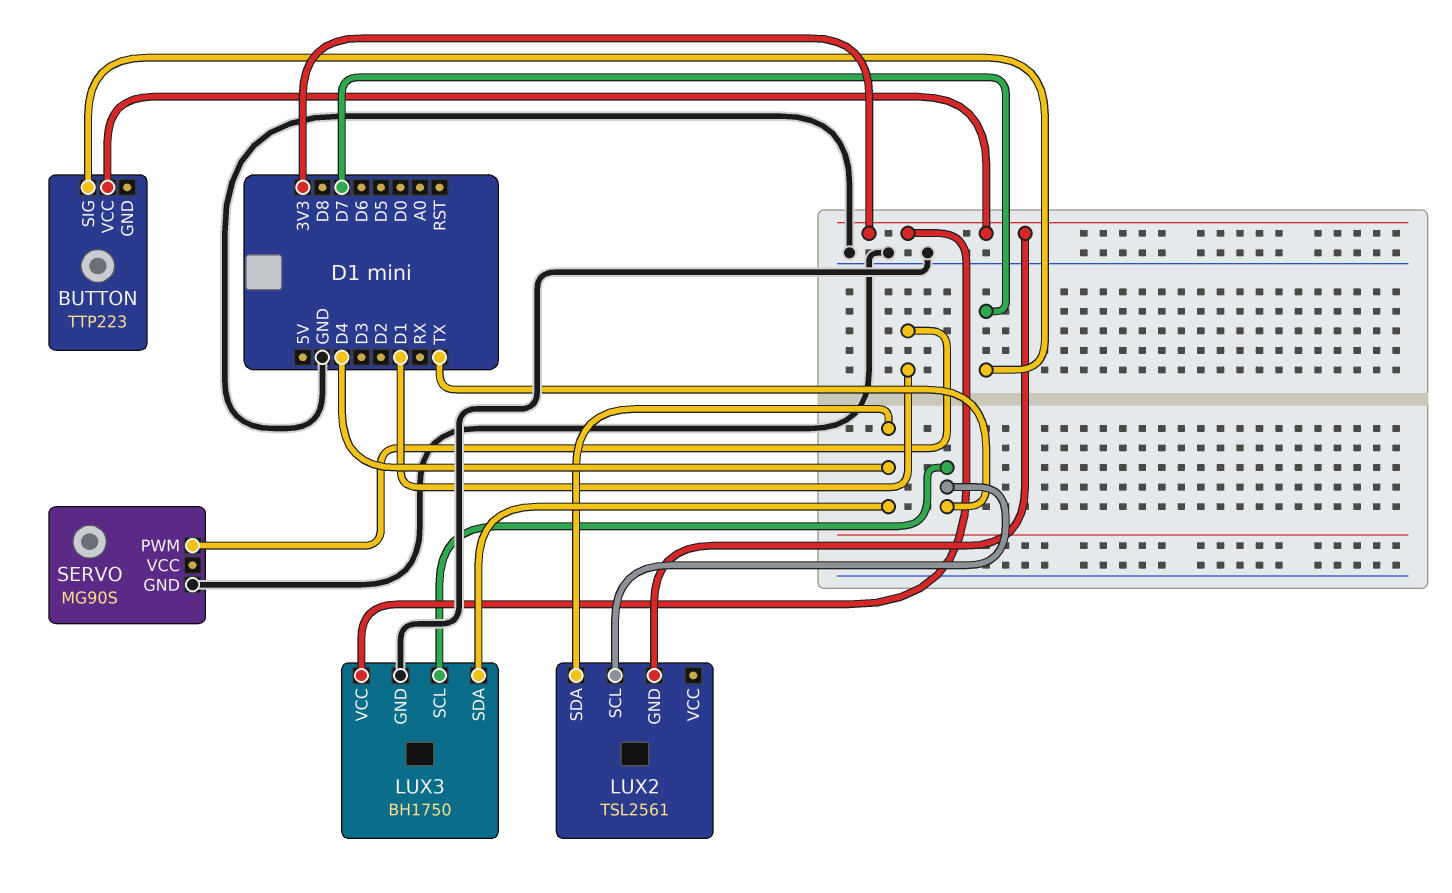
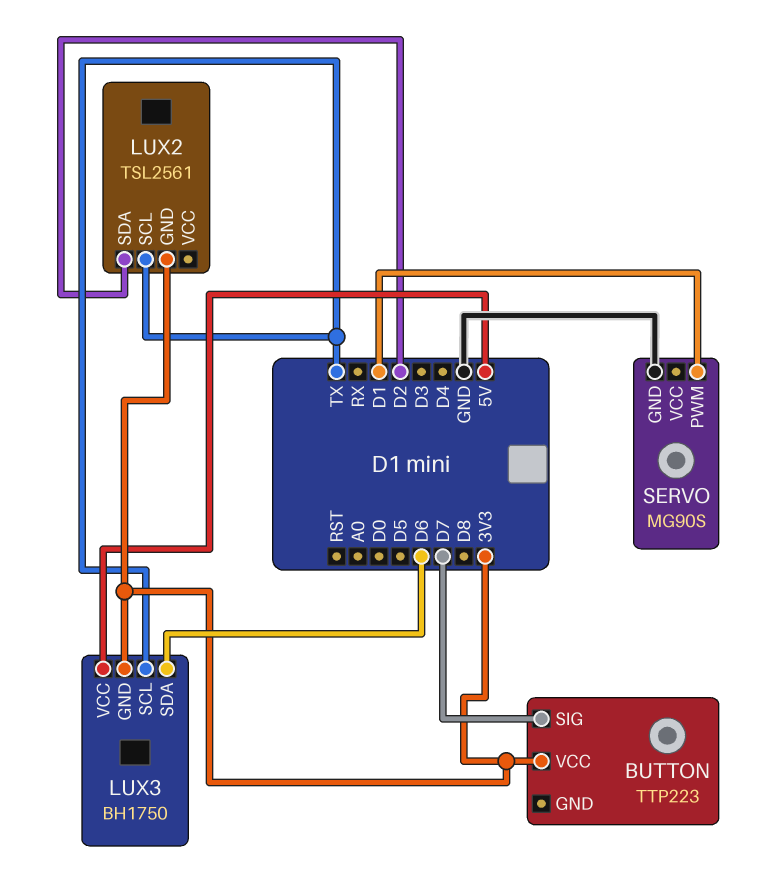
LUX2 pin SDA: D4 -> D2
LUX3 pin GND: GND -> 3V3
LUX3 pin SDA: D4 -> D6
LUX3 pin VCC: 3V3 -> 5V

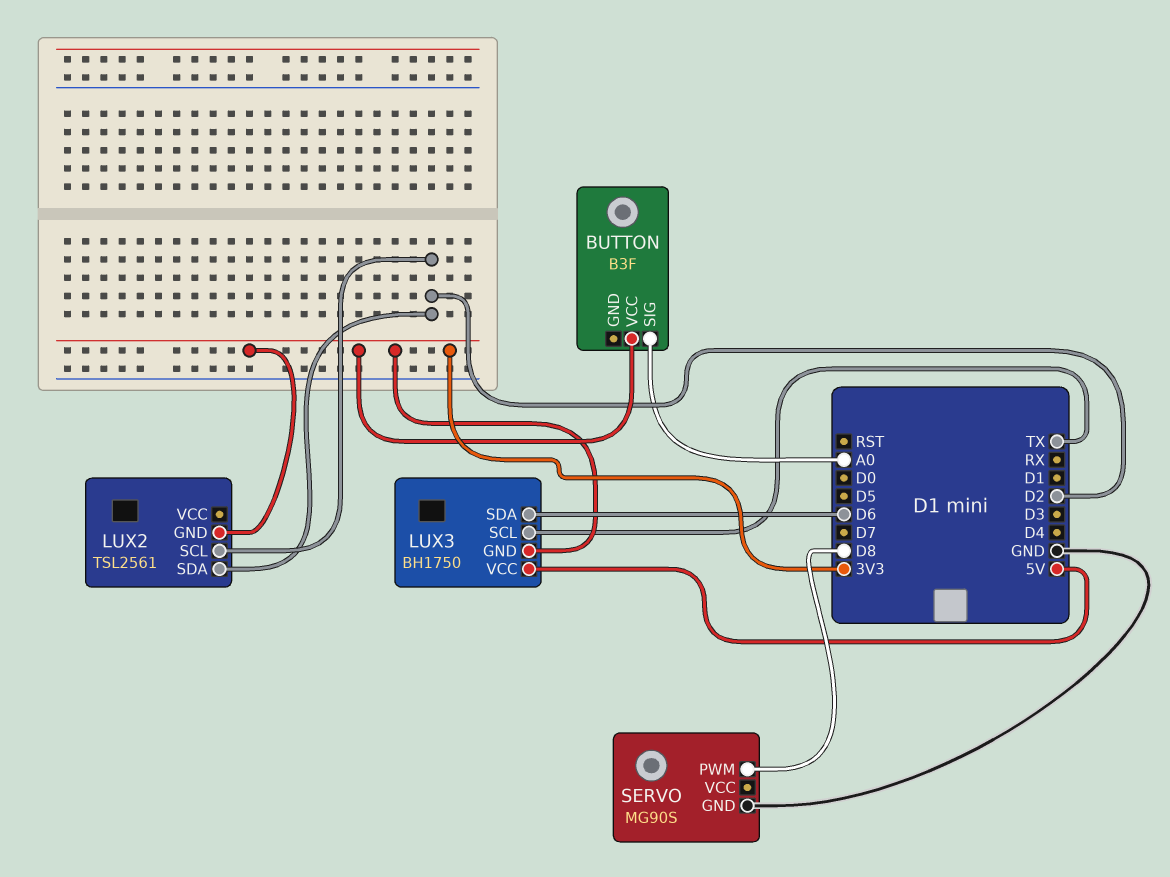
BUTTON: TTP223 -> B3F
BUTTON pin SIG: D7 -> A0
LUX2 pin SCL: TX -> D2
SERVO pin PWM: D1 -> D8

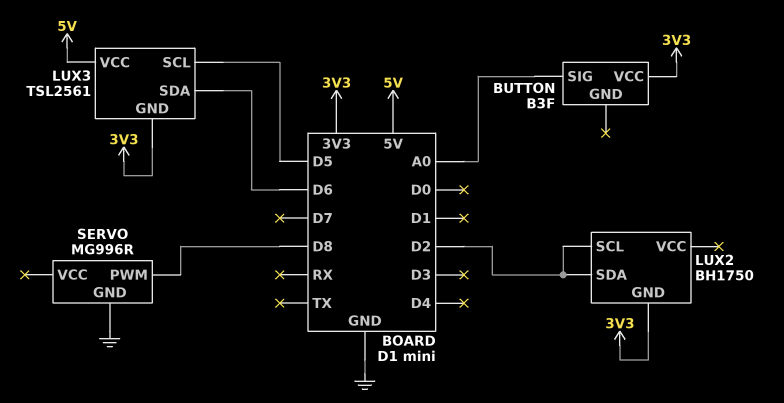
LUX2: TSL2561 -> BH1750
LUX3: BH1750 -> TSL2561
LUX3 pin SCL: TX -> D5
SERVO: MG90S -> MG996R

